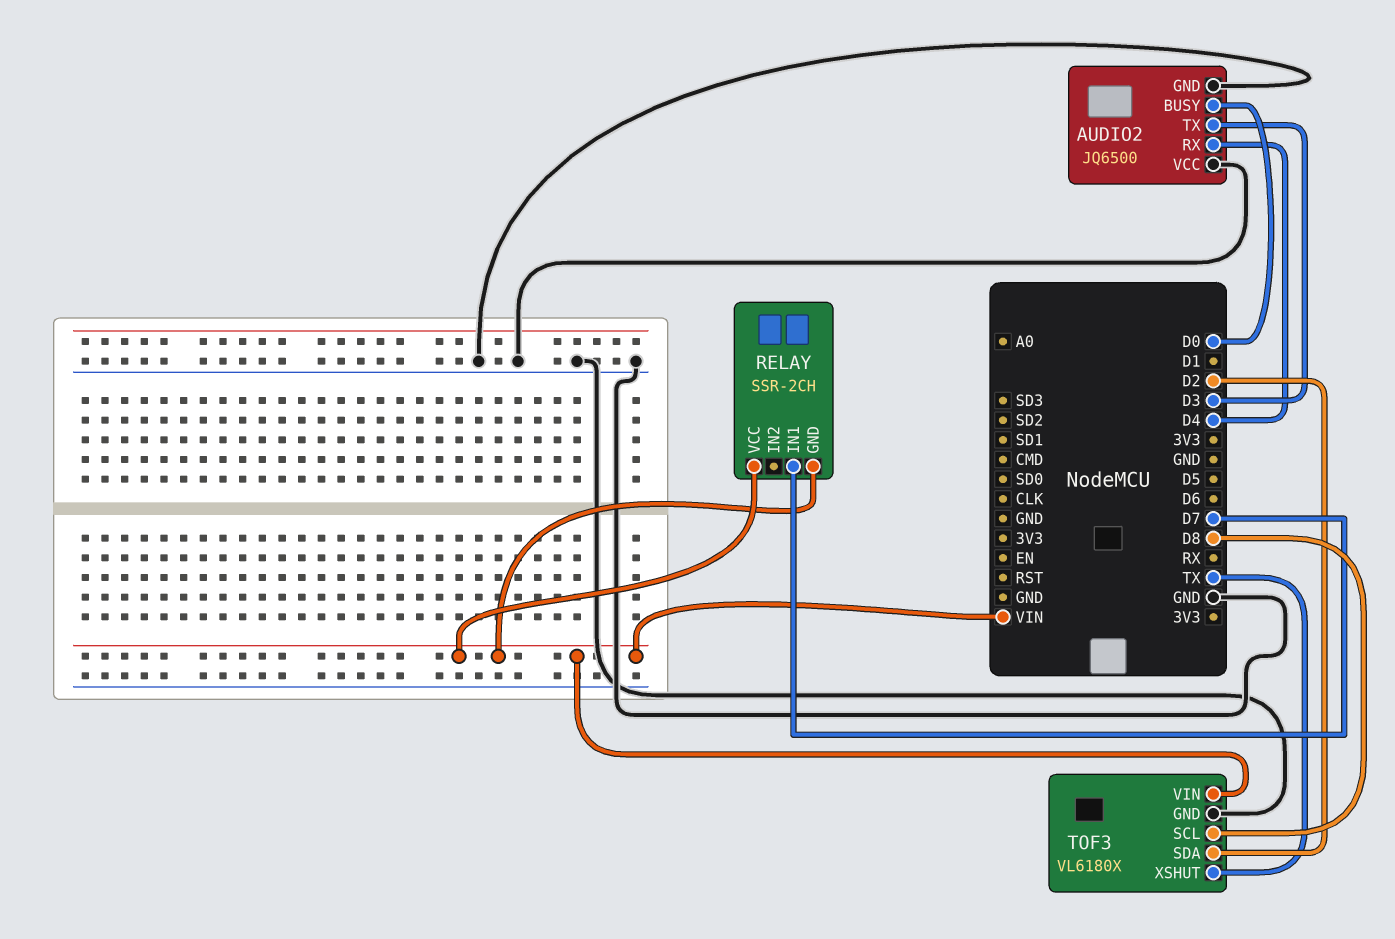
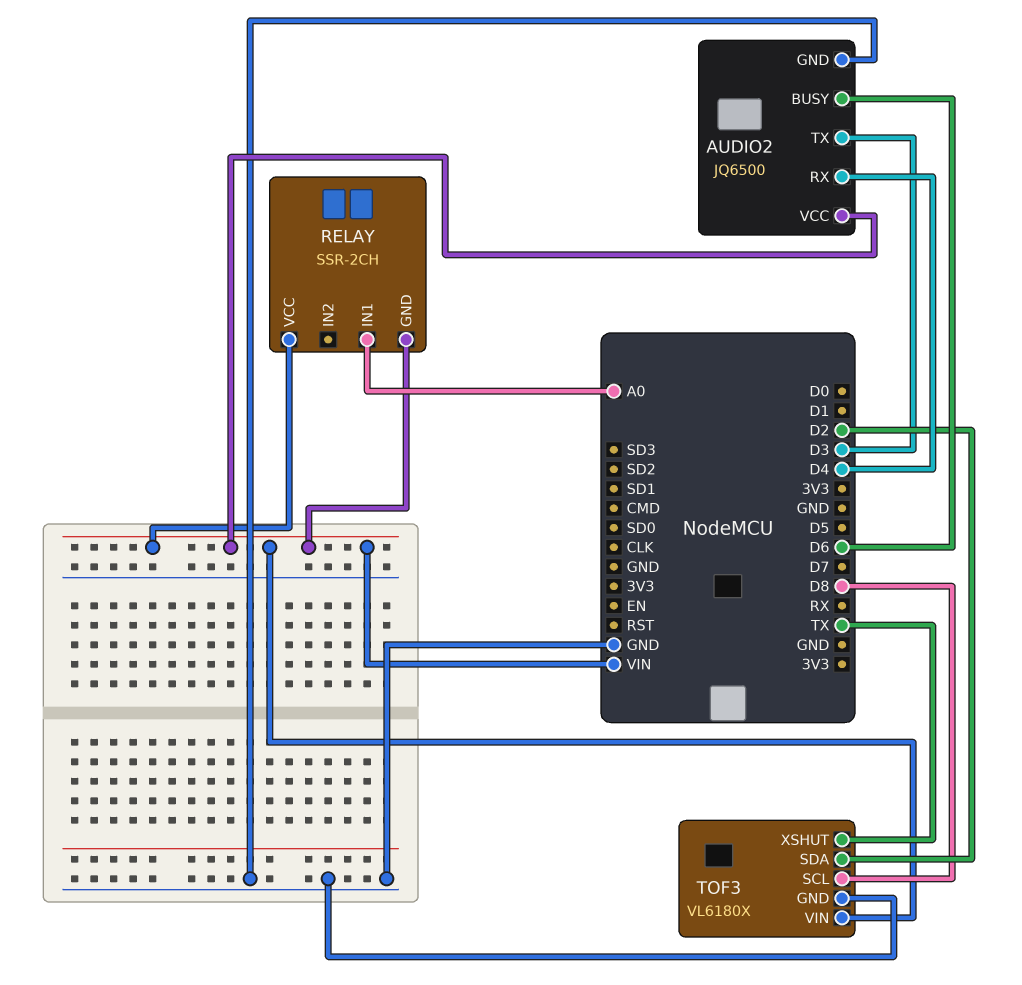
AUDIO2 pin BUSY: D0 -> D6
AUDIO2 pin VCC: GND -> VIN
RELAY pin IN1: D7 -> A0

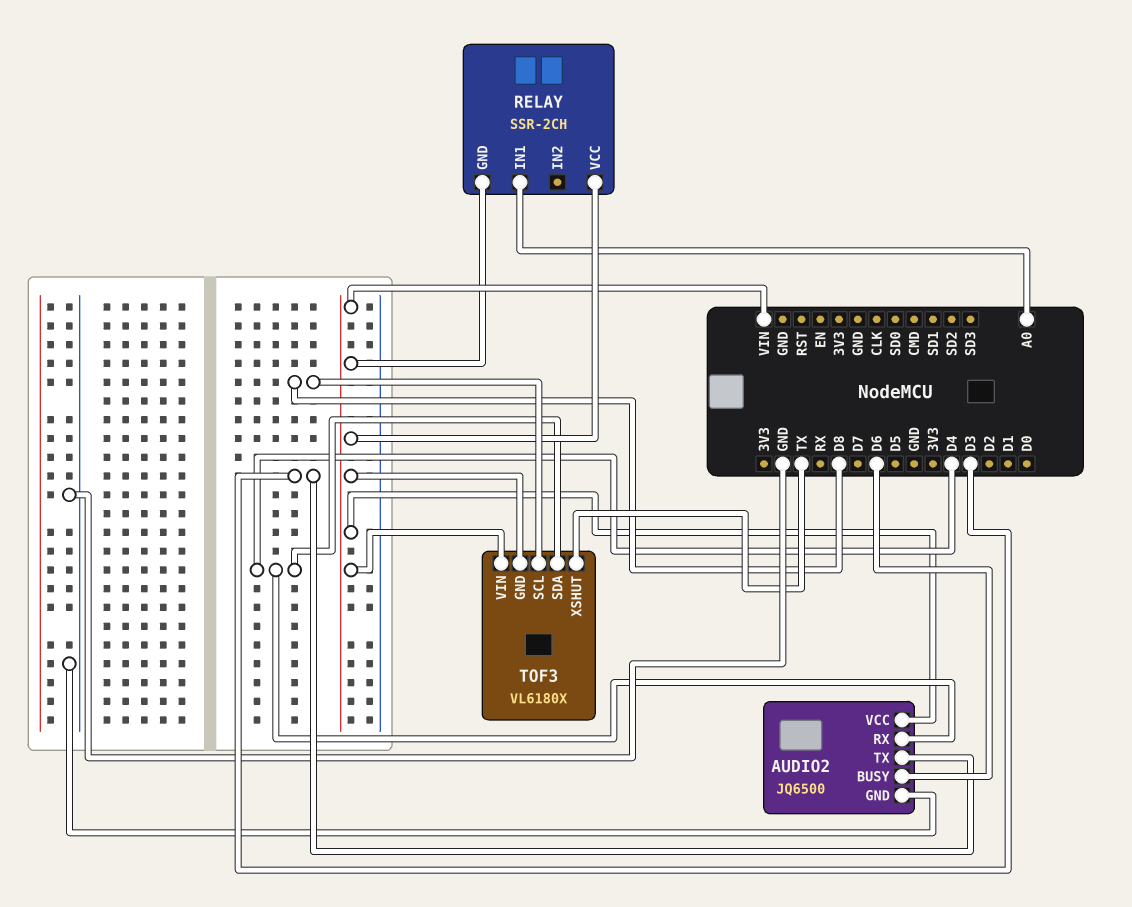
TOF3 pin GND: GND -> VIN
TOF3 pin SDA: D2 -> D4

